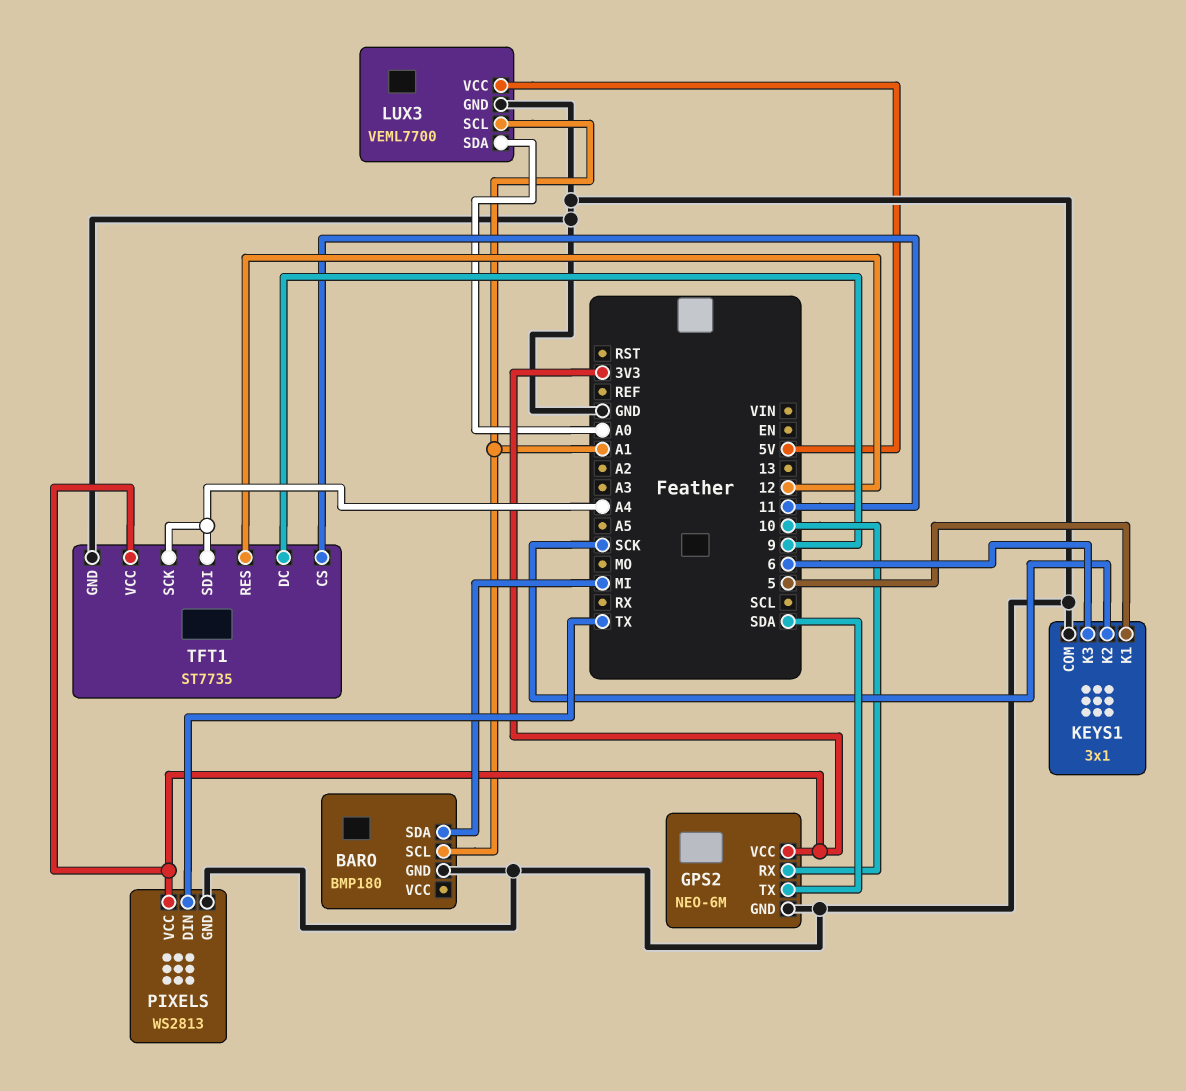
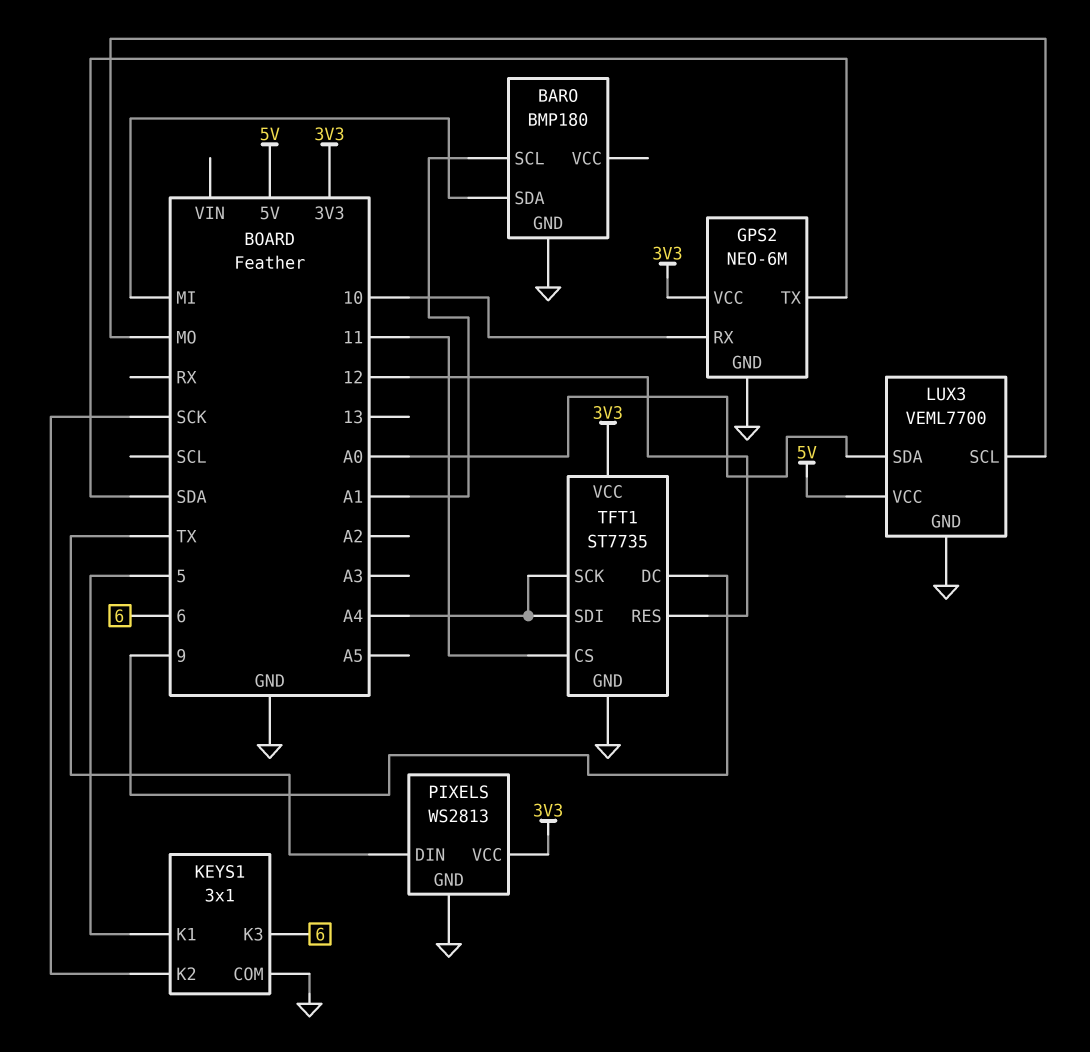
LUX3 pin SCL: A1 -> MO

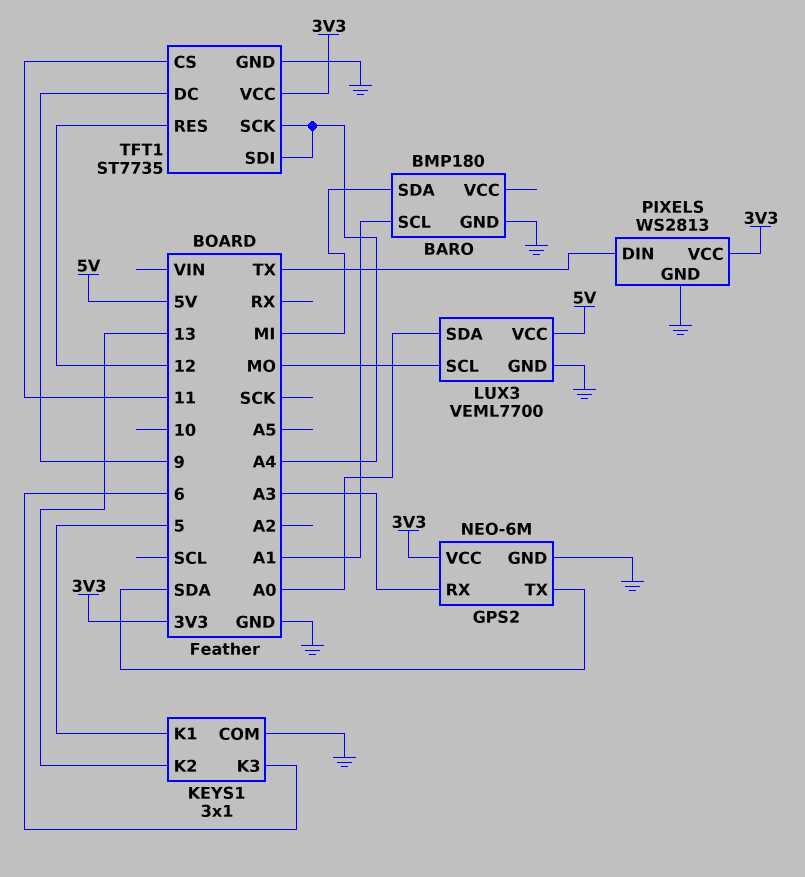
GPS2 pin RX: 10 -> A3
KEYS1 pin K2: SCK -> 13

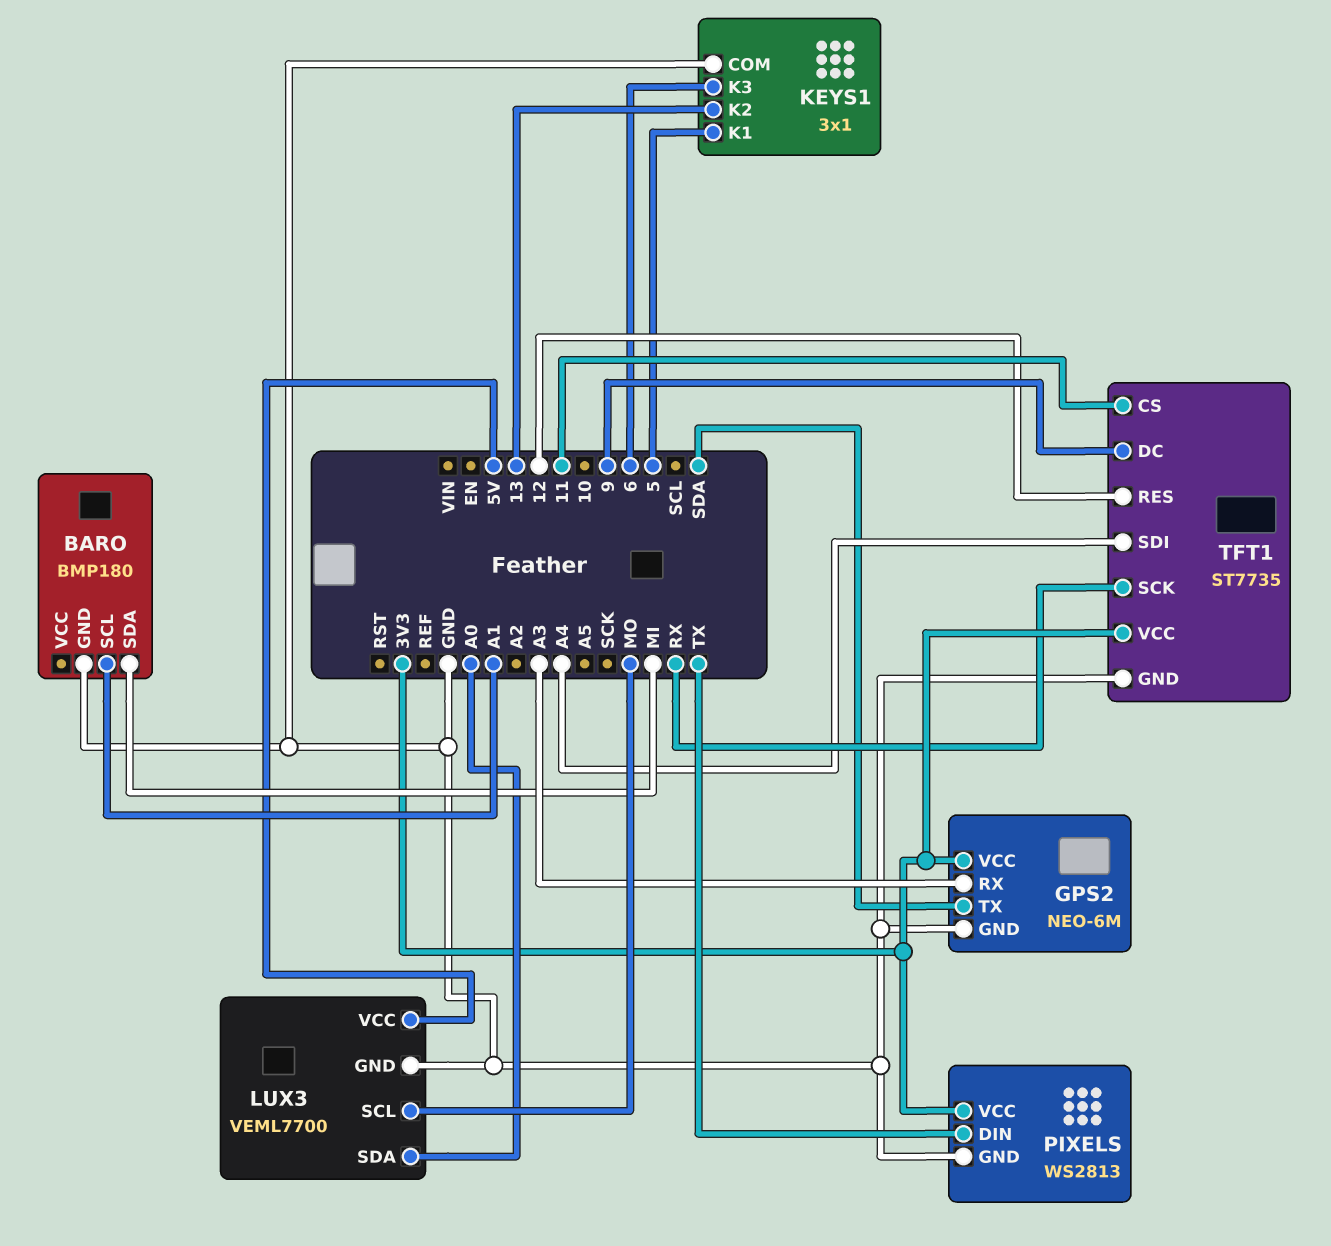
TFT1 pin SCK: A4 -> RX

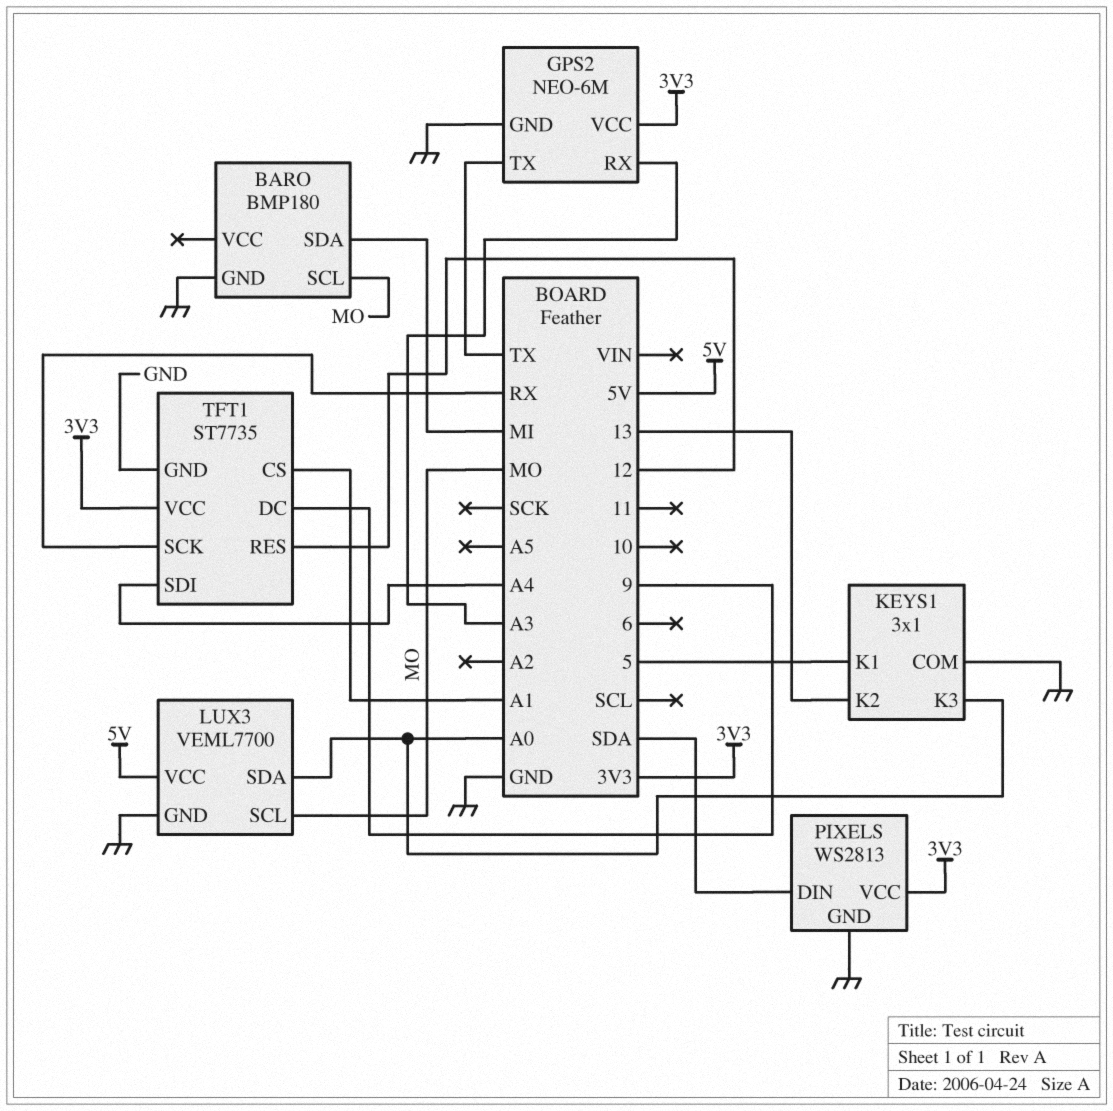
BARO pin SCL: A1 -> MO
GPS2 pin TX: SDA -> TX
KEYS1 pin K3: 6 -> A0
PIXELS pin DIN: TX -> SDA
TFT1 pin CS: 11 -> A1

